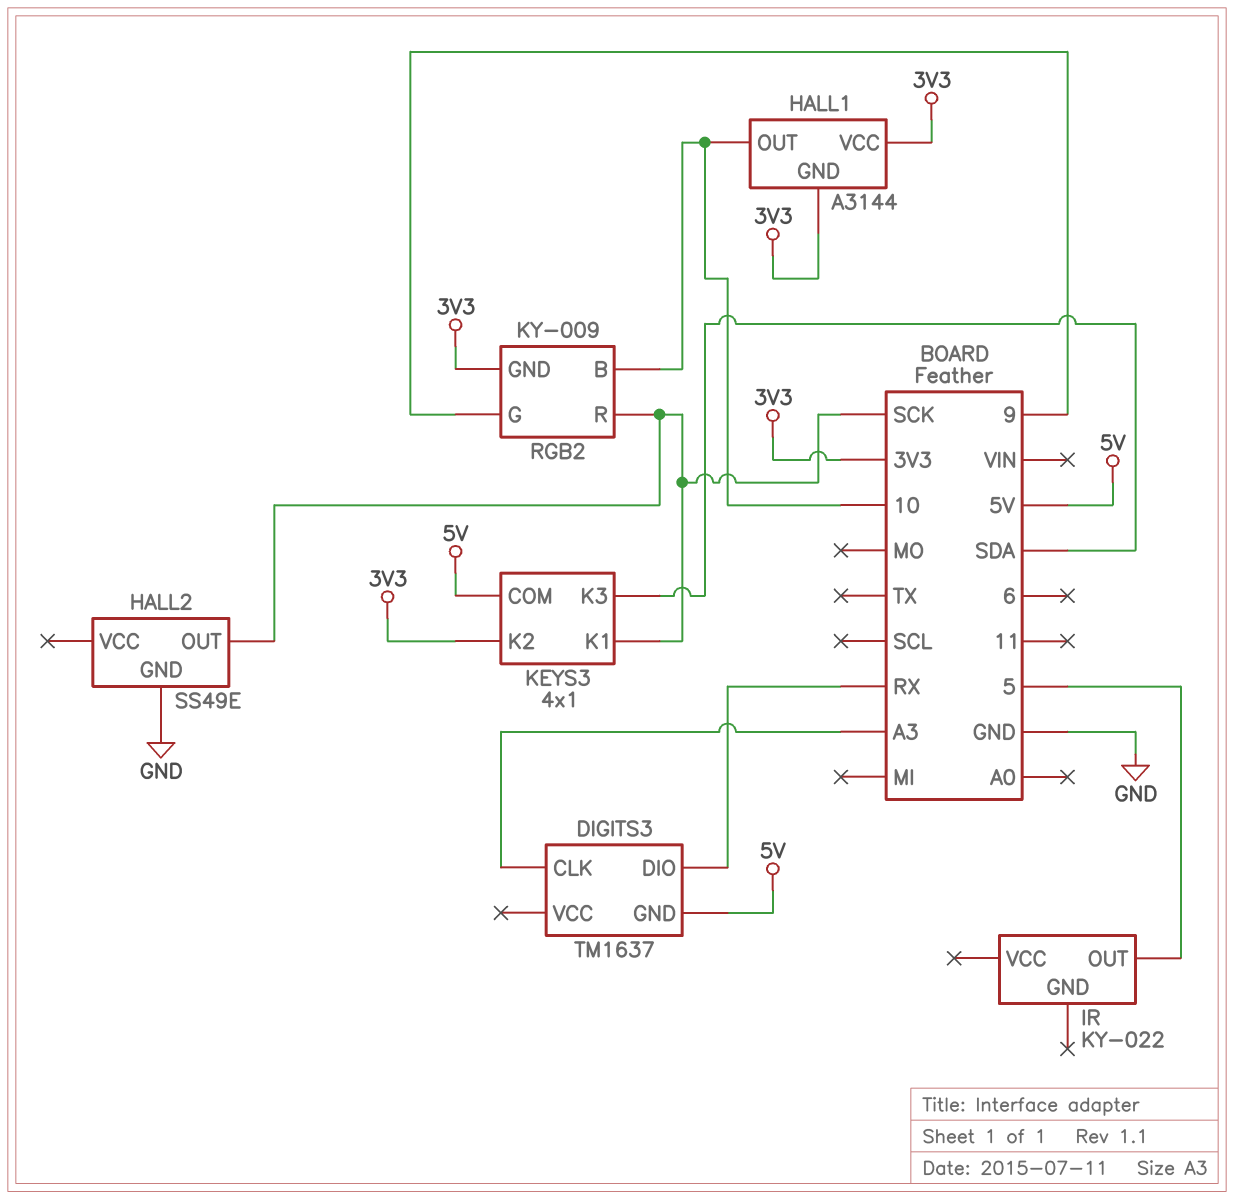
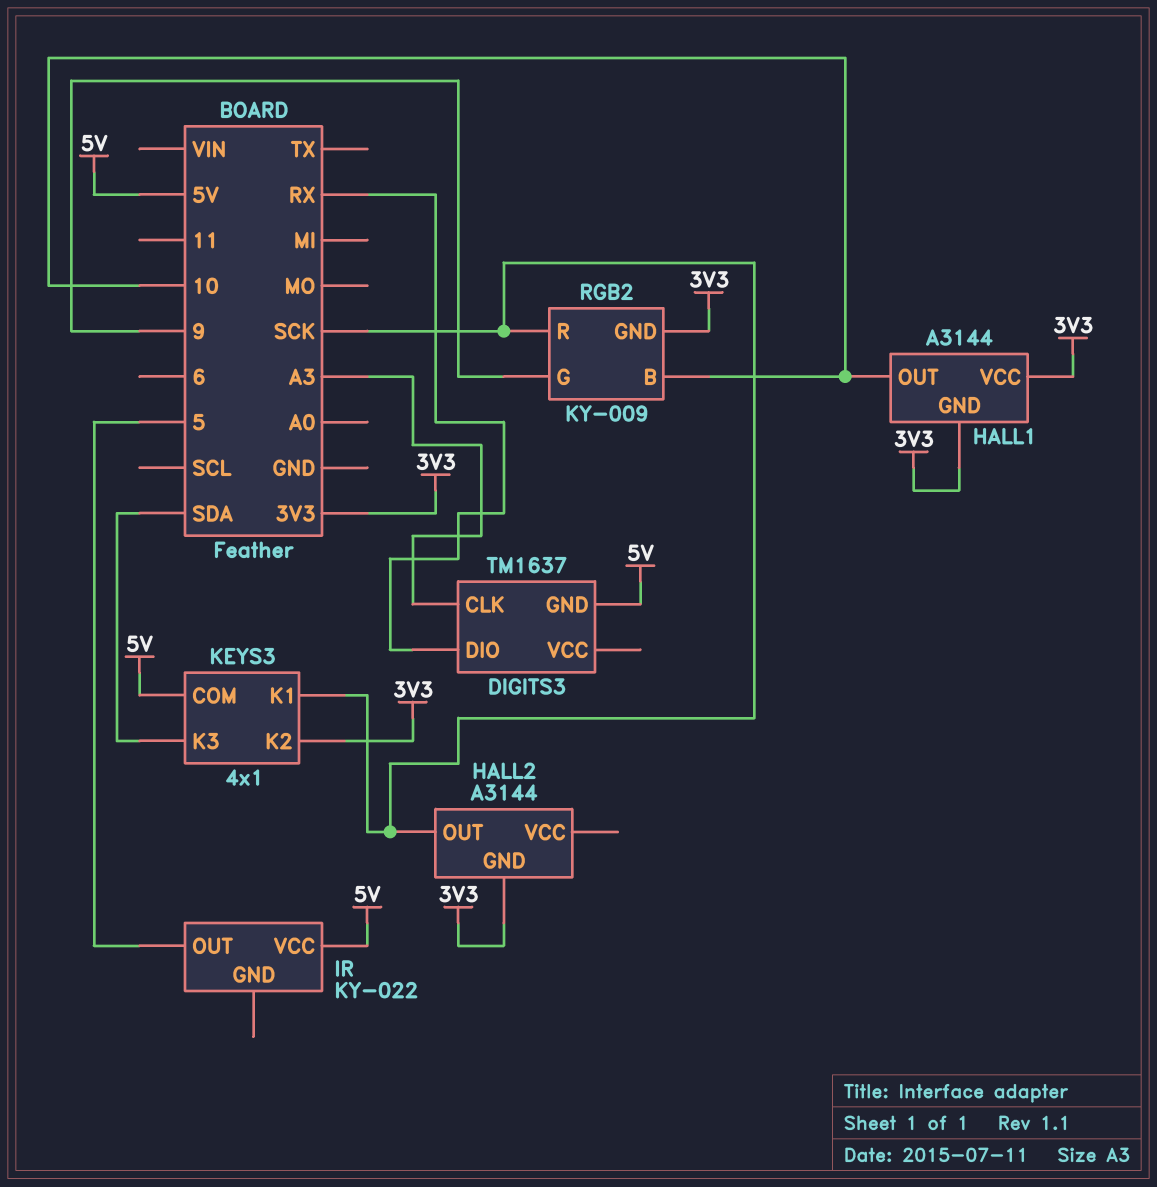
HALL2: SS49E -> A3144
HALL2 pin GND: GND -> 3V3
IR pin VCC: none -> 5V

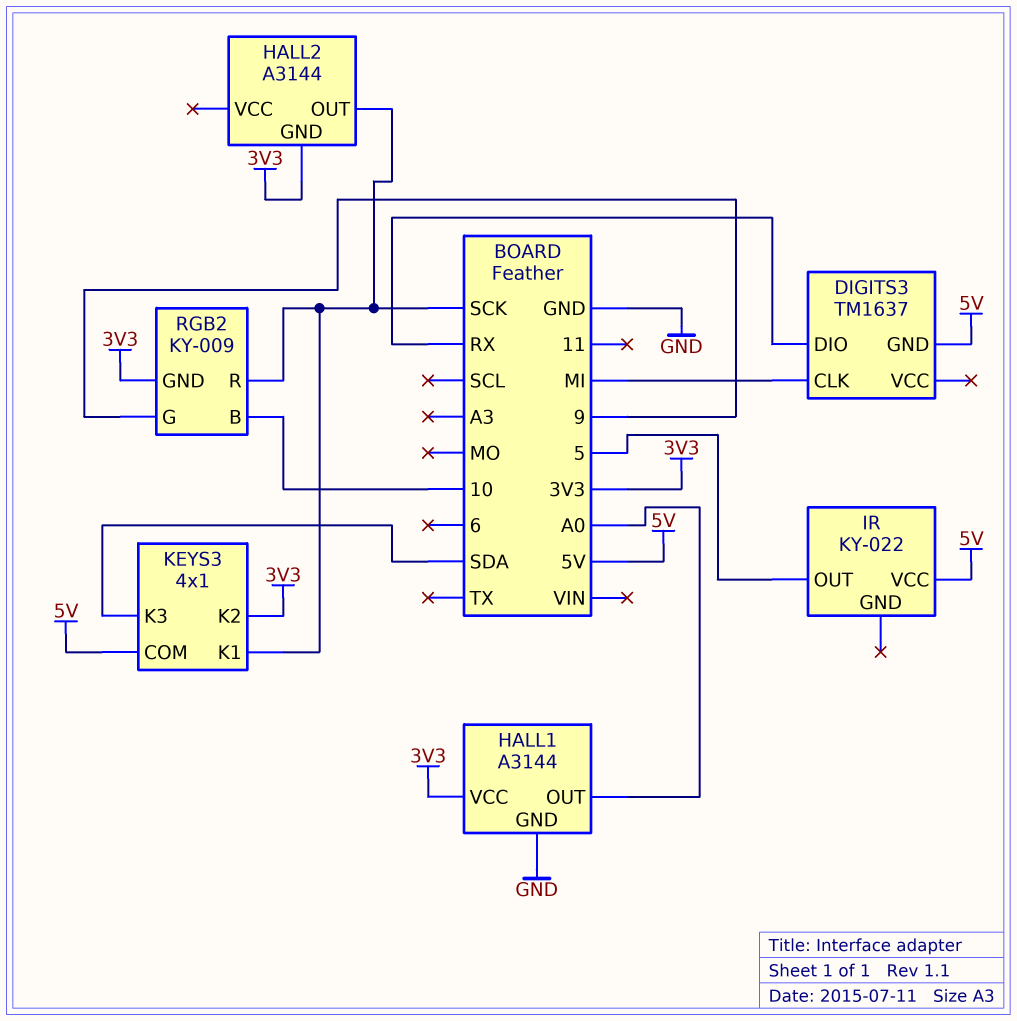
DIGITS3 pin CLK: A3 -> MI
HALL1 pin GND: 3V3 -> GND
HALL1 pin OUT: 10 -> A0

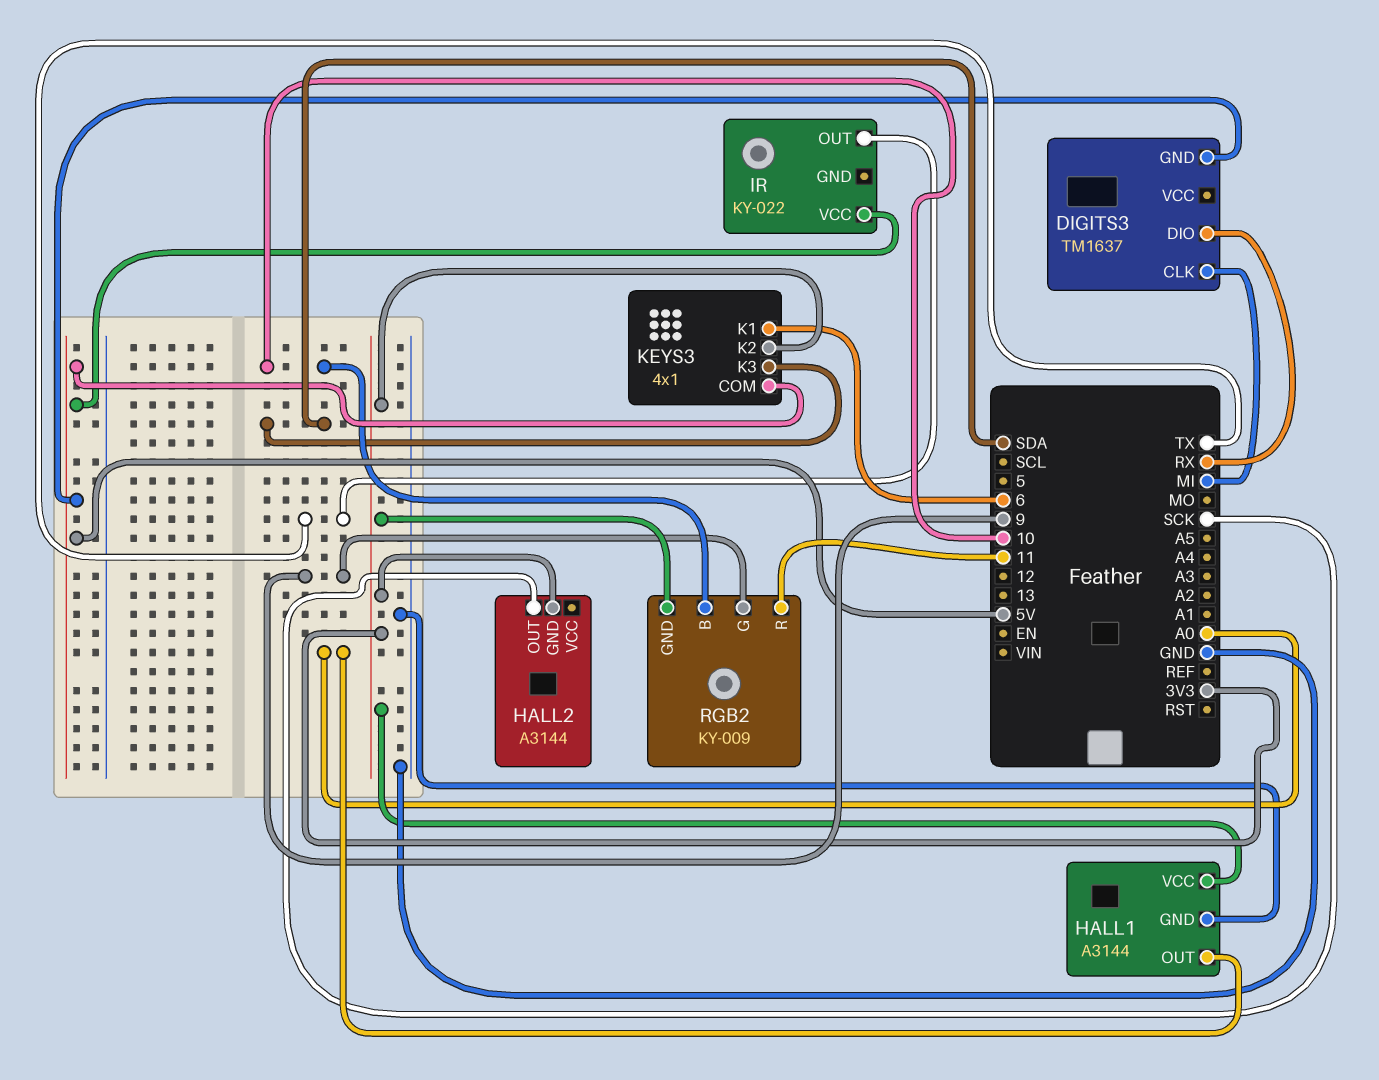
IR pin OUT: 5 -> TX
KEYS3 pin K1: SCK -> 6
RGB2 pin R: SCK -> 11

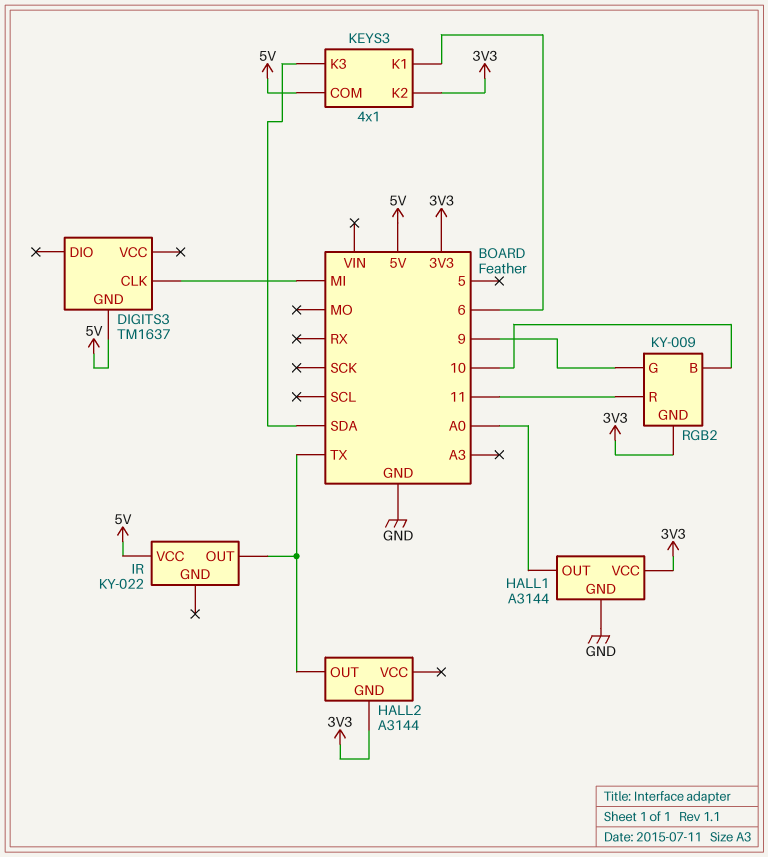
DIGITS3 pin DIO: RX -> none
HALL2 pin OUT: SCK -> TX

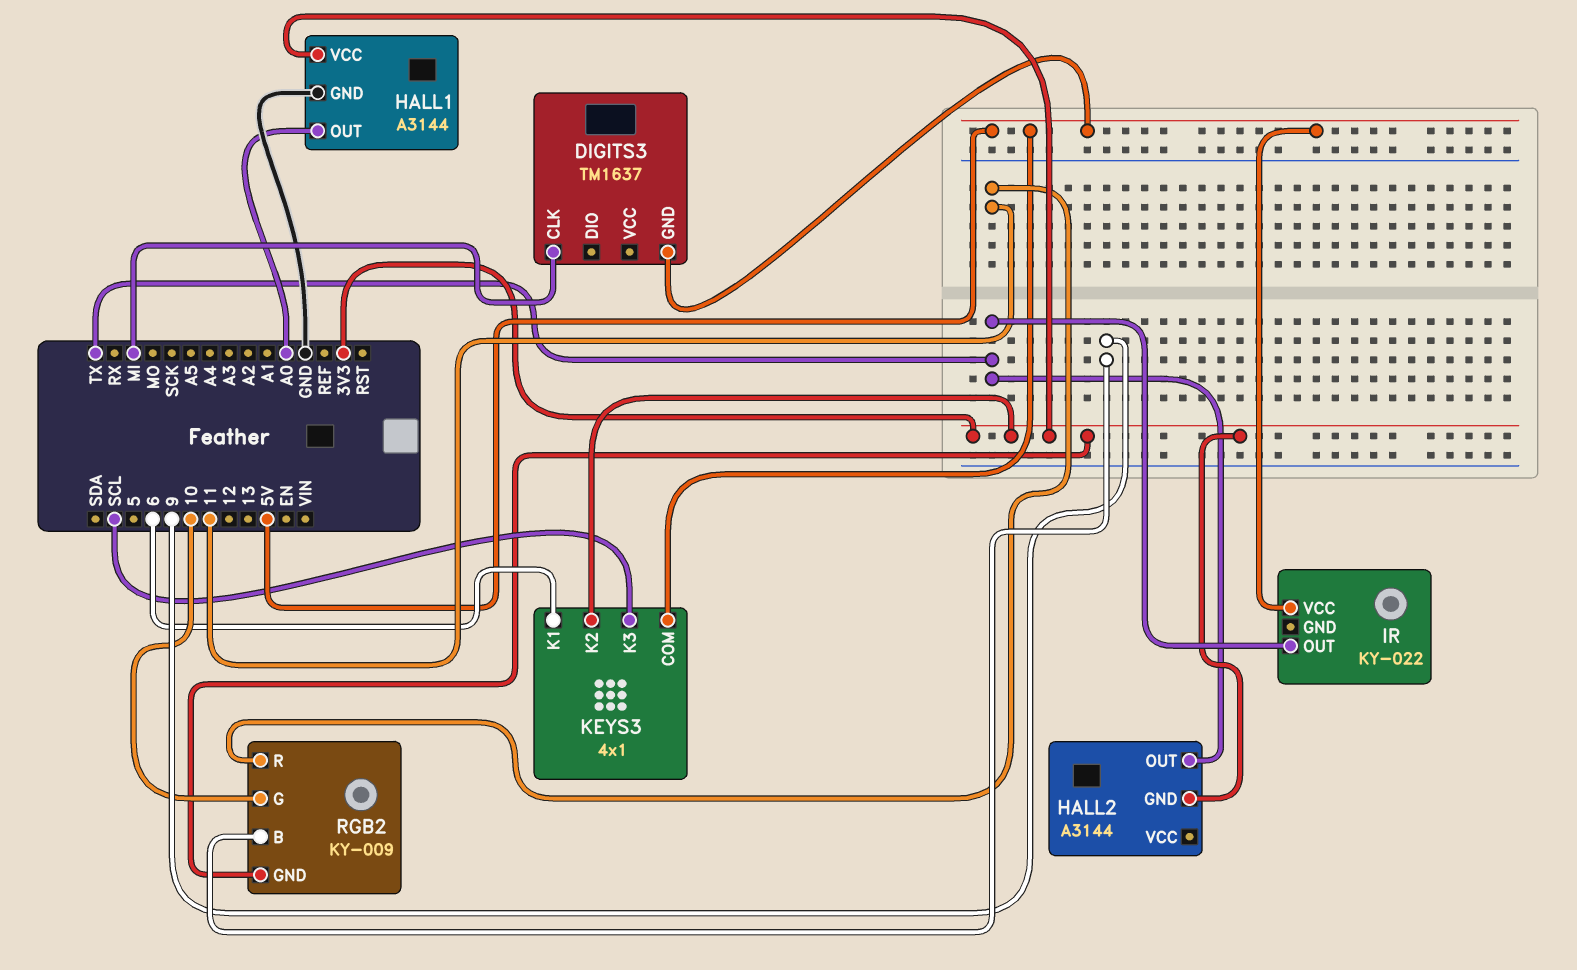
KEYS3 pin K3: SDA -> SCL
RGB2 pin B: 10 -> 9
RGB2 pin G: 9 -> 10

